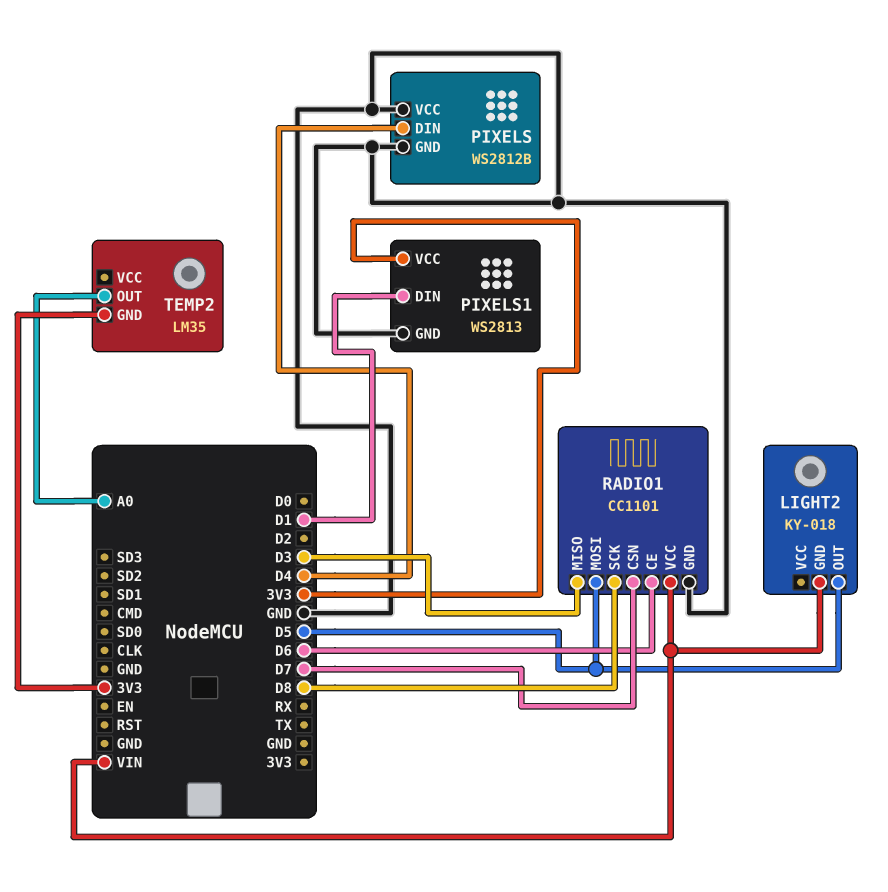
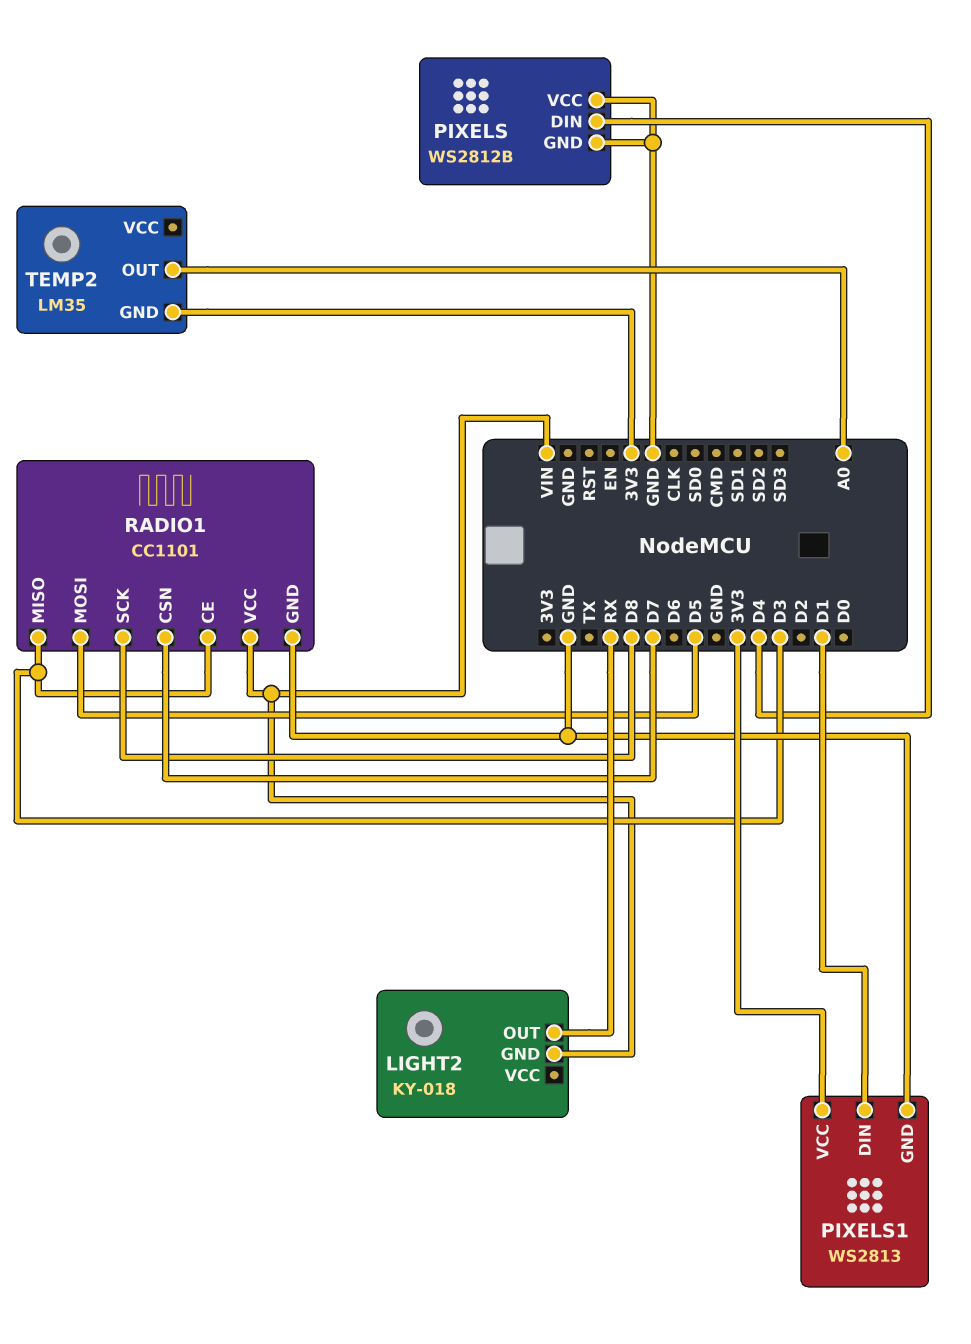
LIGHT2 pin OUT: D5 -> RX
RADIO1 pin CE: D6 -> D3

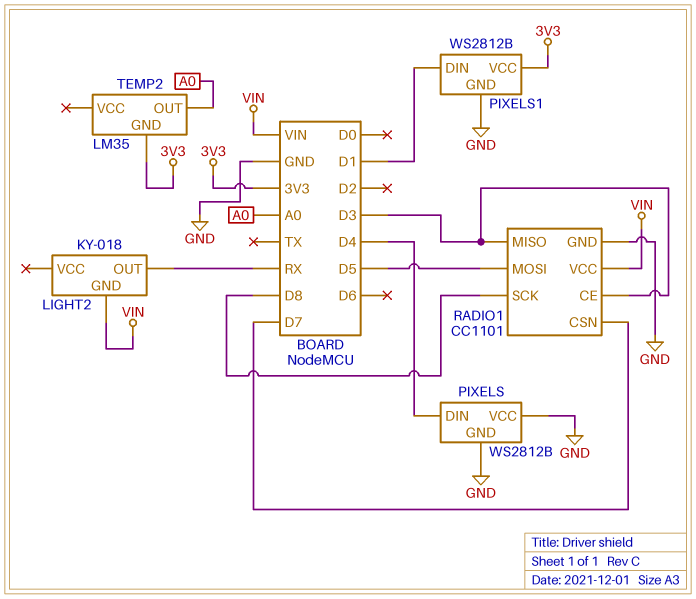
PIXELS1: WS2813 -> WS2812B

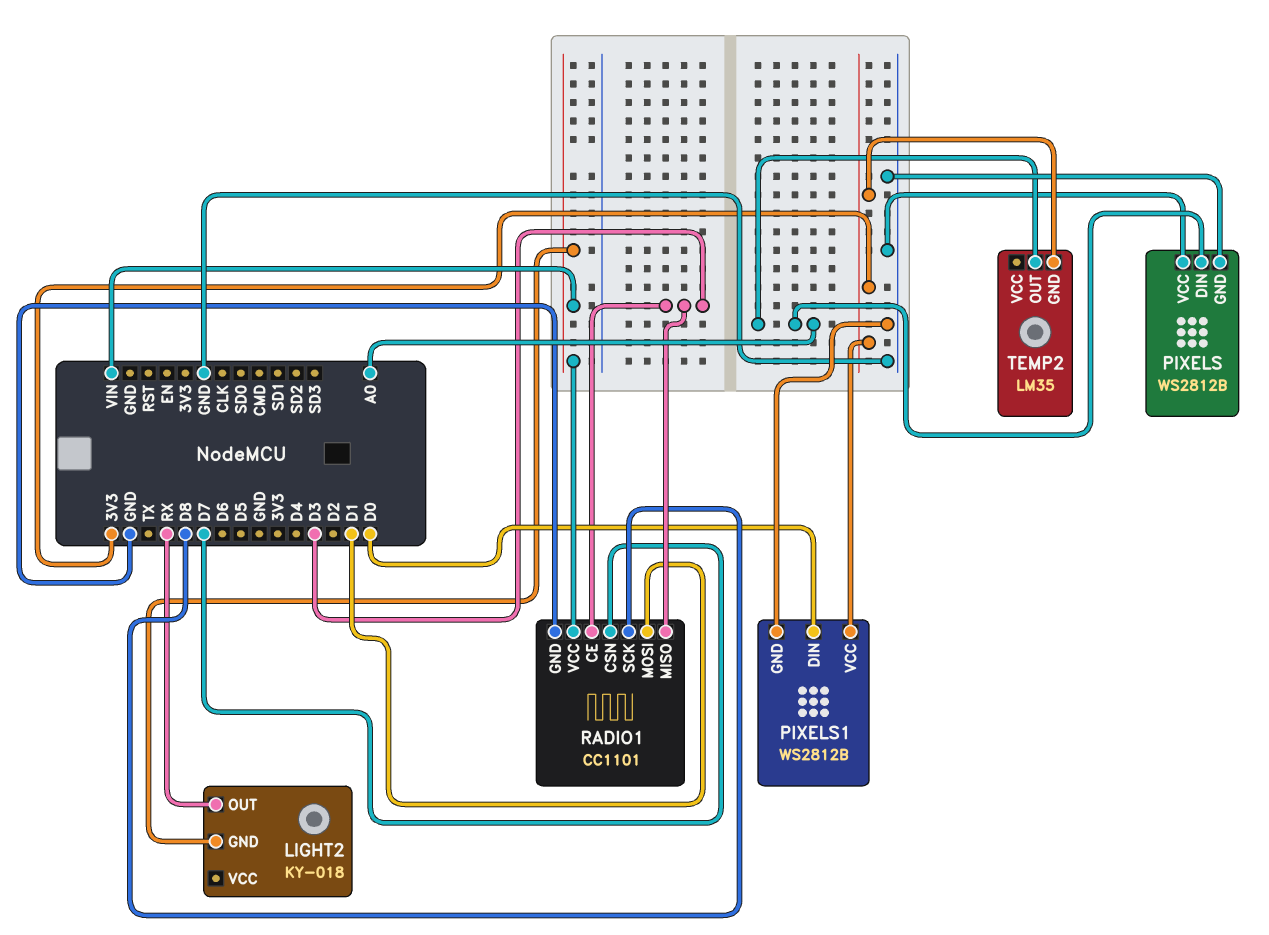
PIXELS pin DIN: D4 -> A0
PIXELS1 pin DIN: D1 -> D0
RADIO1 pin MOSI: D5 -> D1

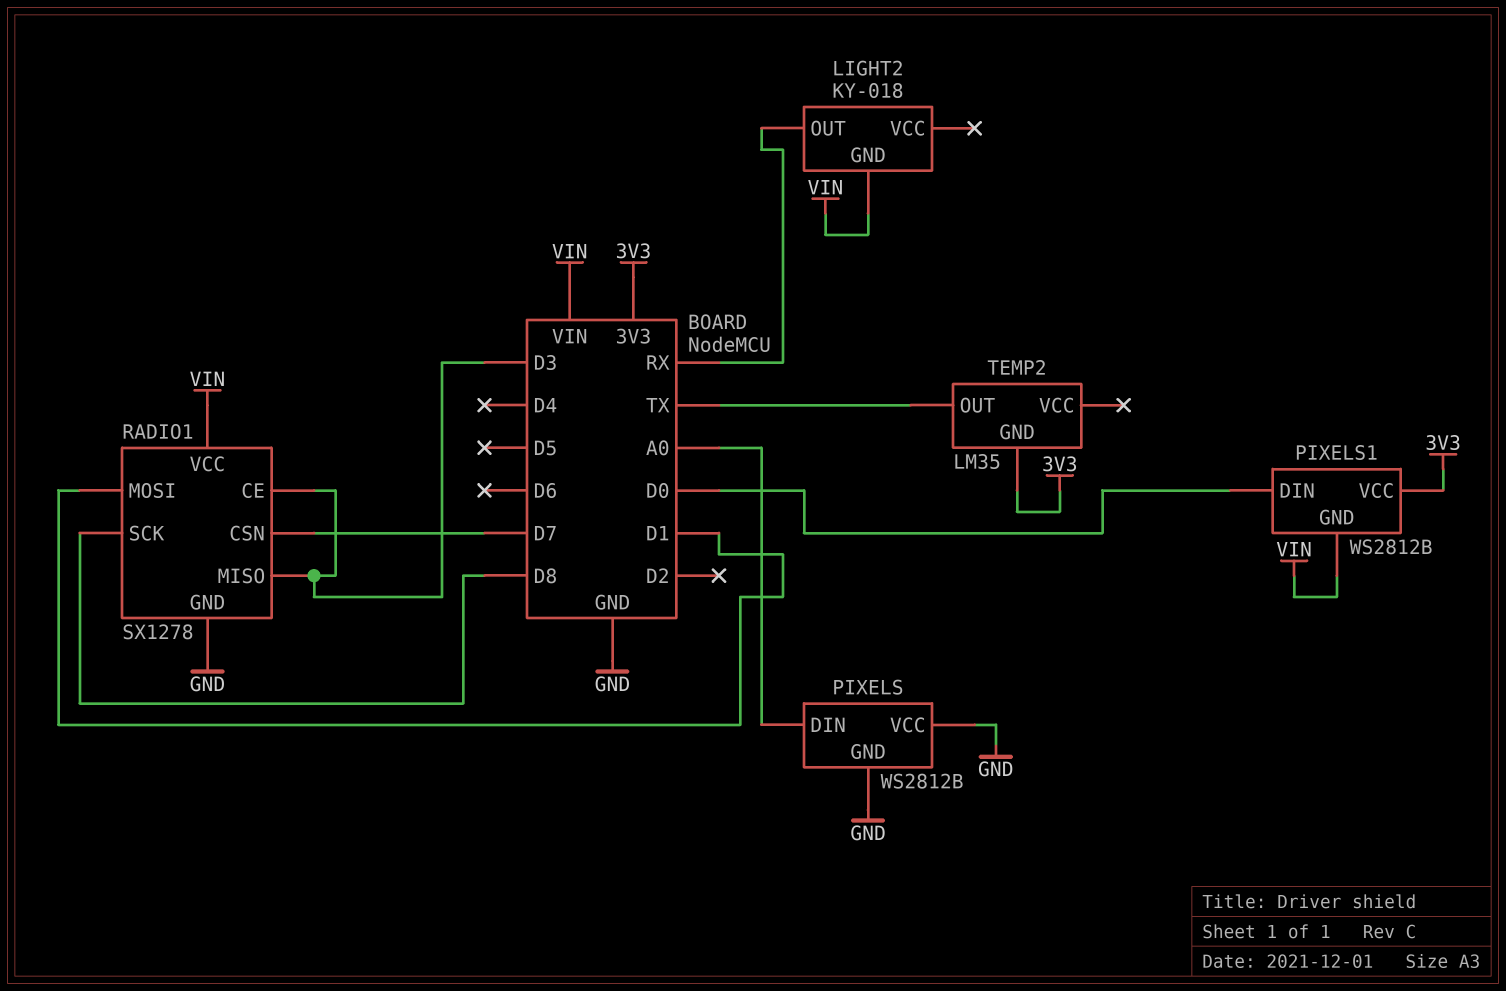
PIXELS1 pin GND: GND -> VIN
RADIO1: CC1101 -> SX1278
TEMP2 pin OUT: A0 -> TX

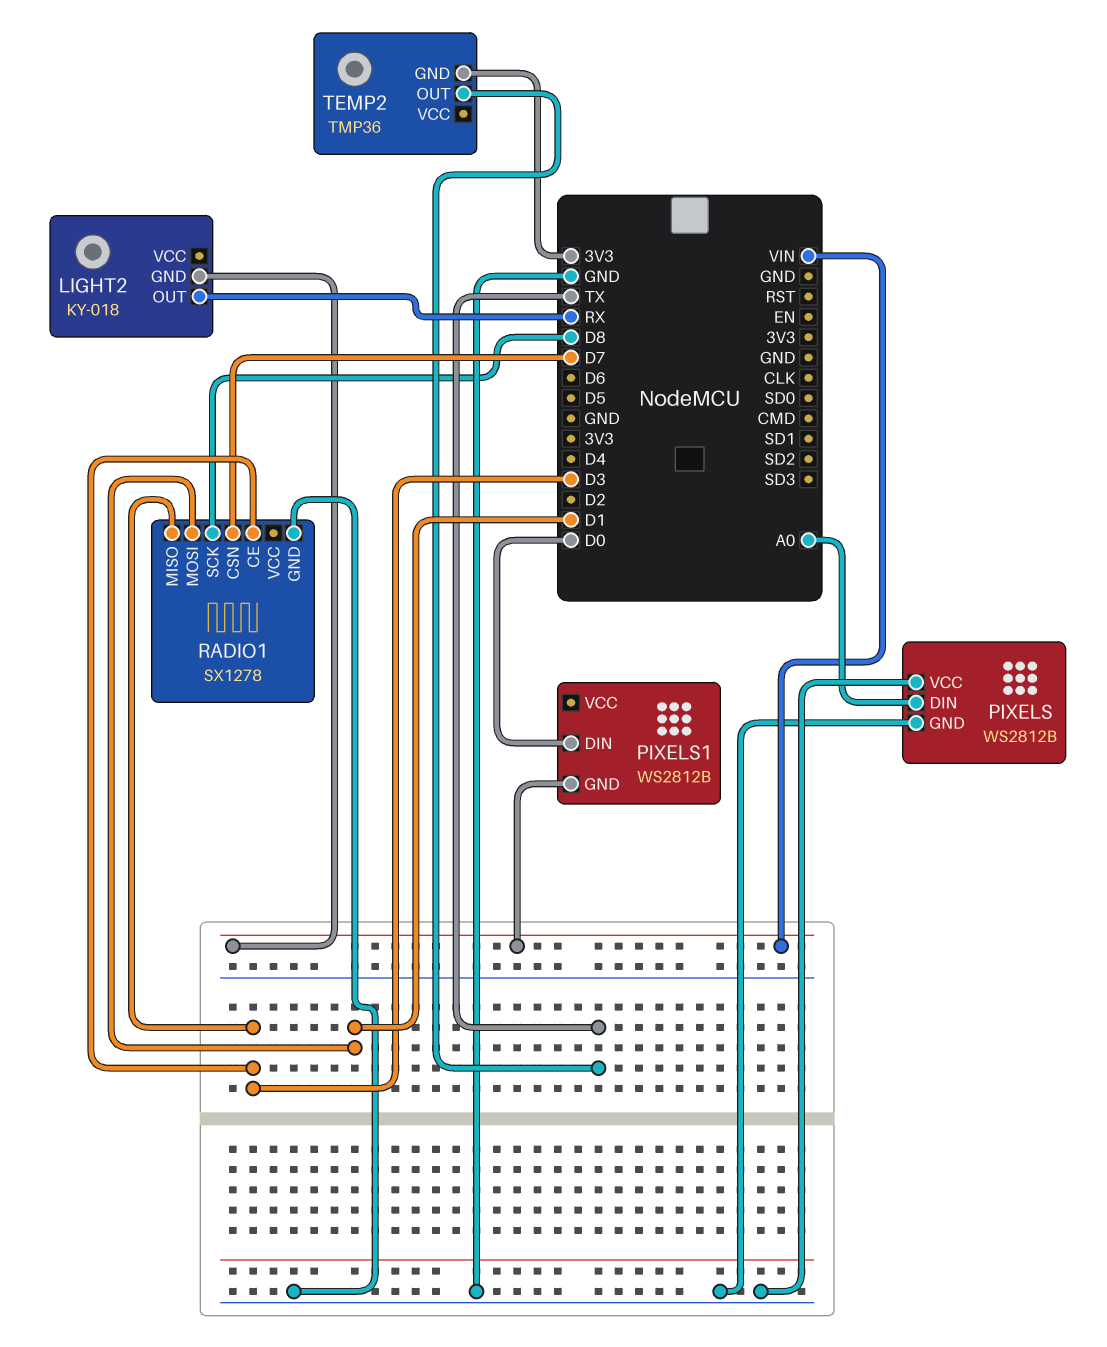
PIXELS1 pin VCC: 3V3 -> none
RADIO1 pin VCC: VIN -> none
TEMP2: LM35 -> TMP36

